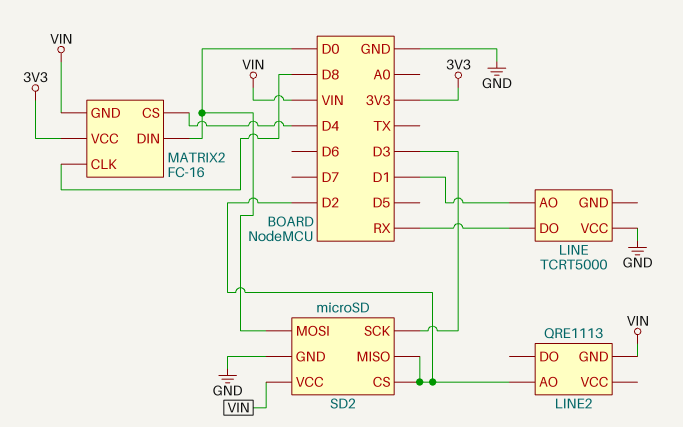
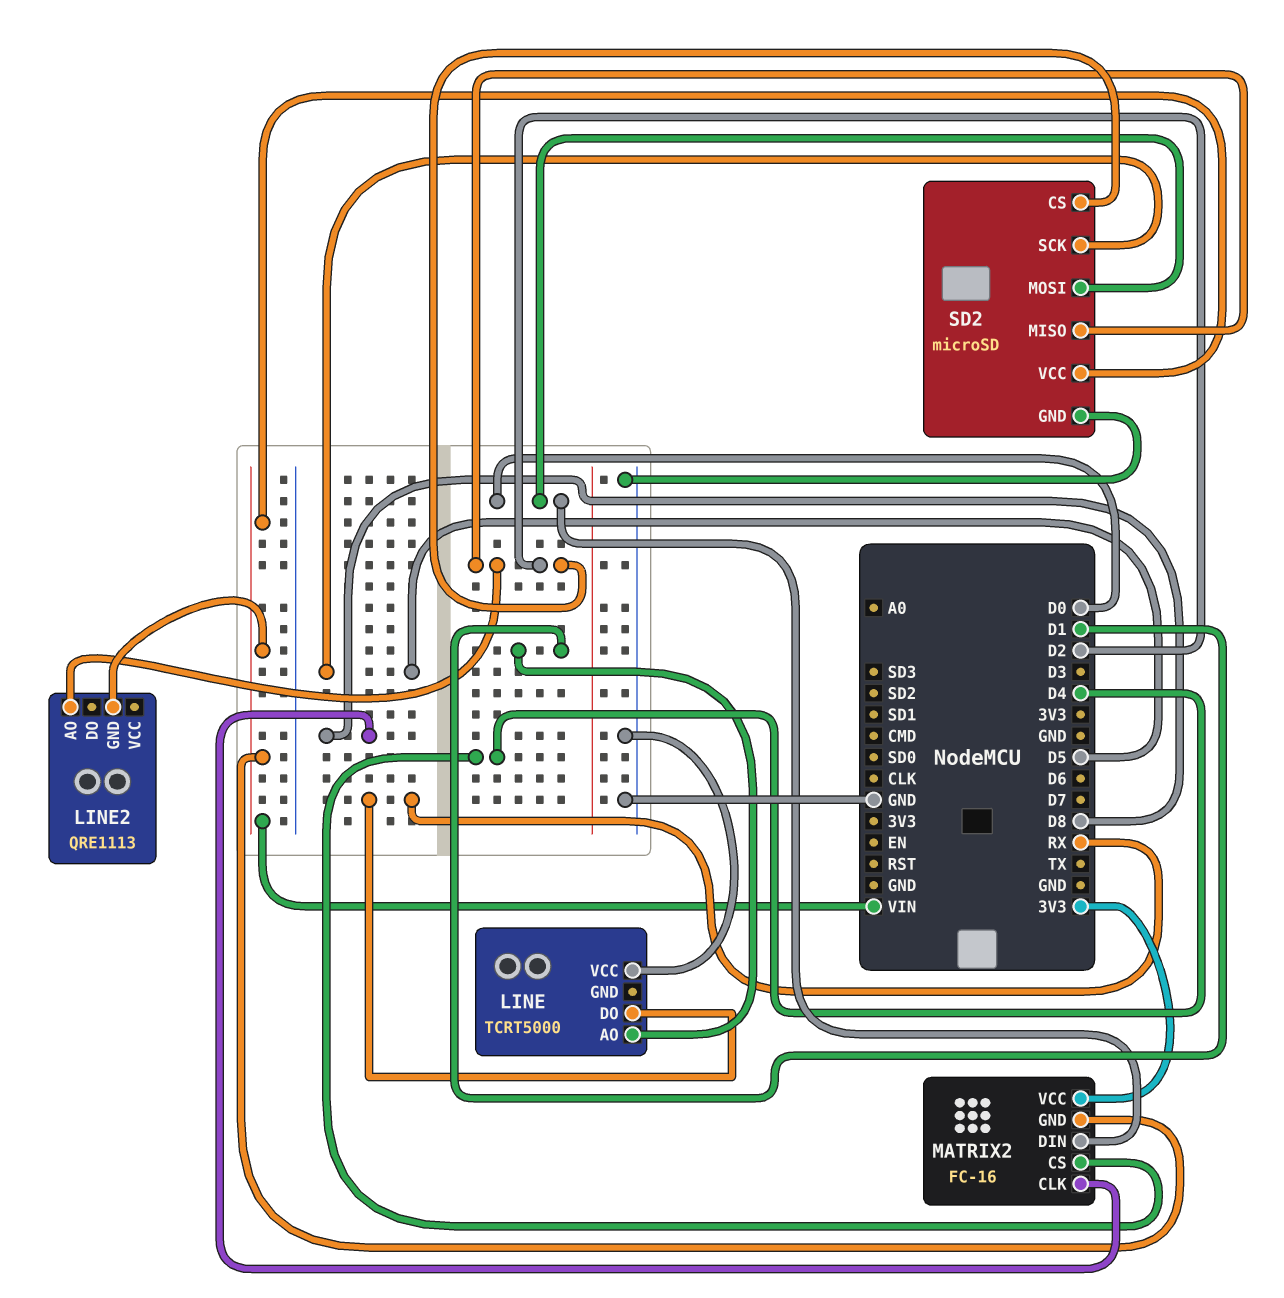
SD2 pin SCK: D3 -> D5

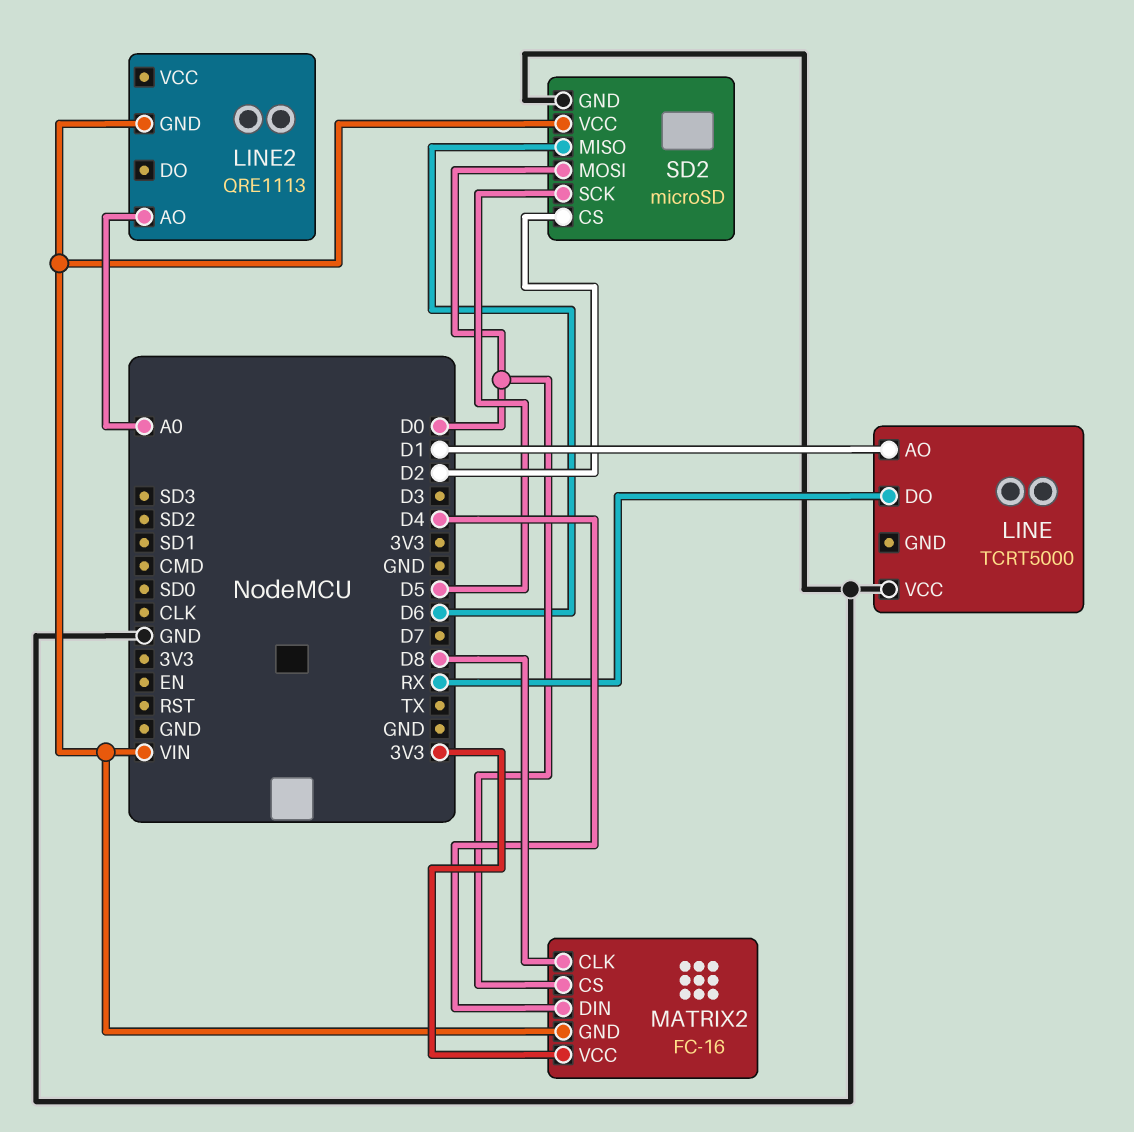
LINE2 pin AO: D2 -> A0
MATRIX2 pin CS: D4 -> D0
MATRIX2 pin DIN: D0 -> D4
SD2 pin MISO: D2 -> D6

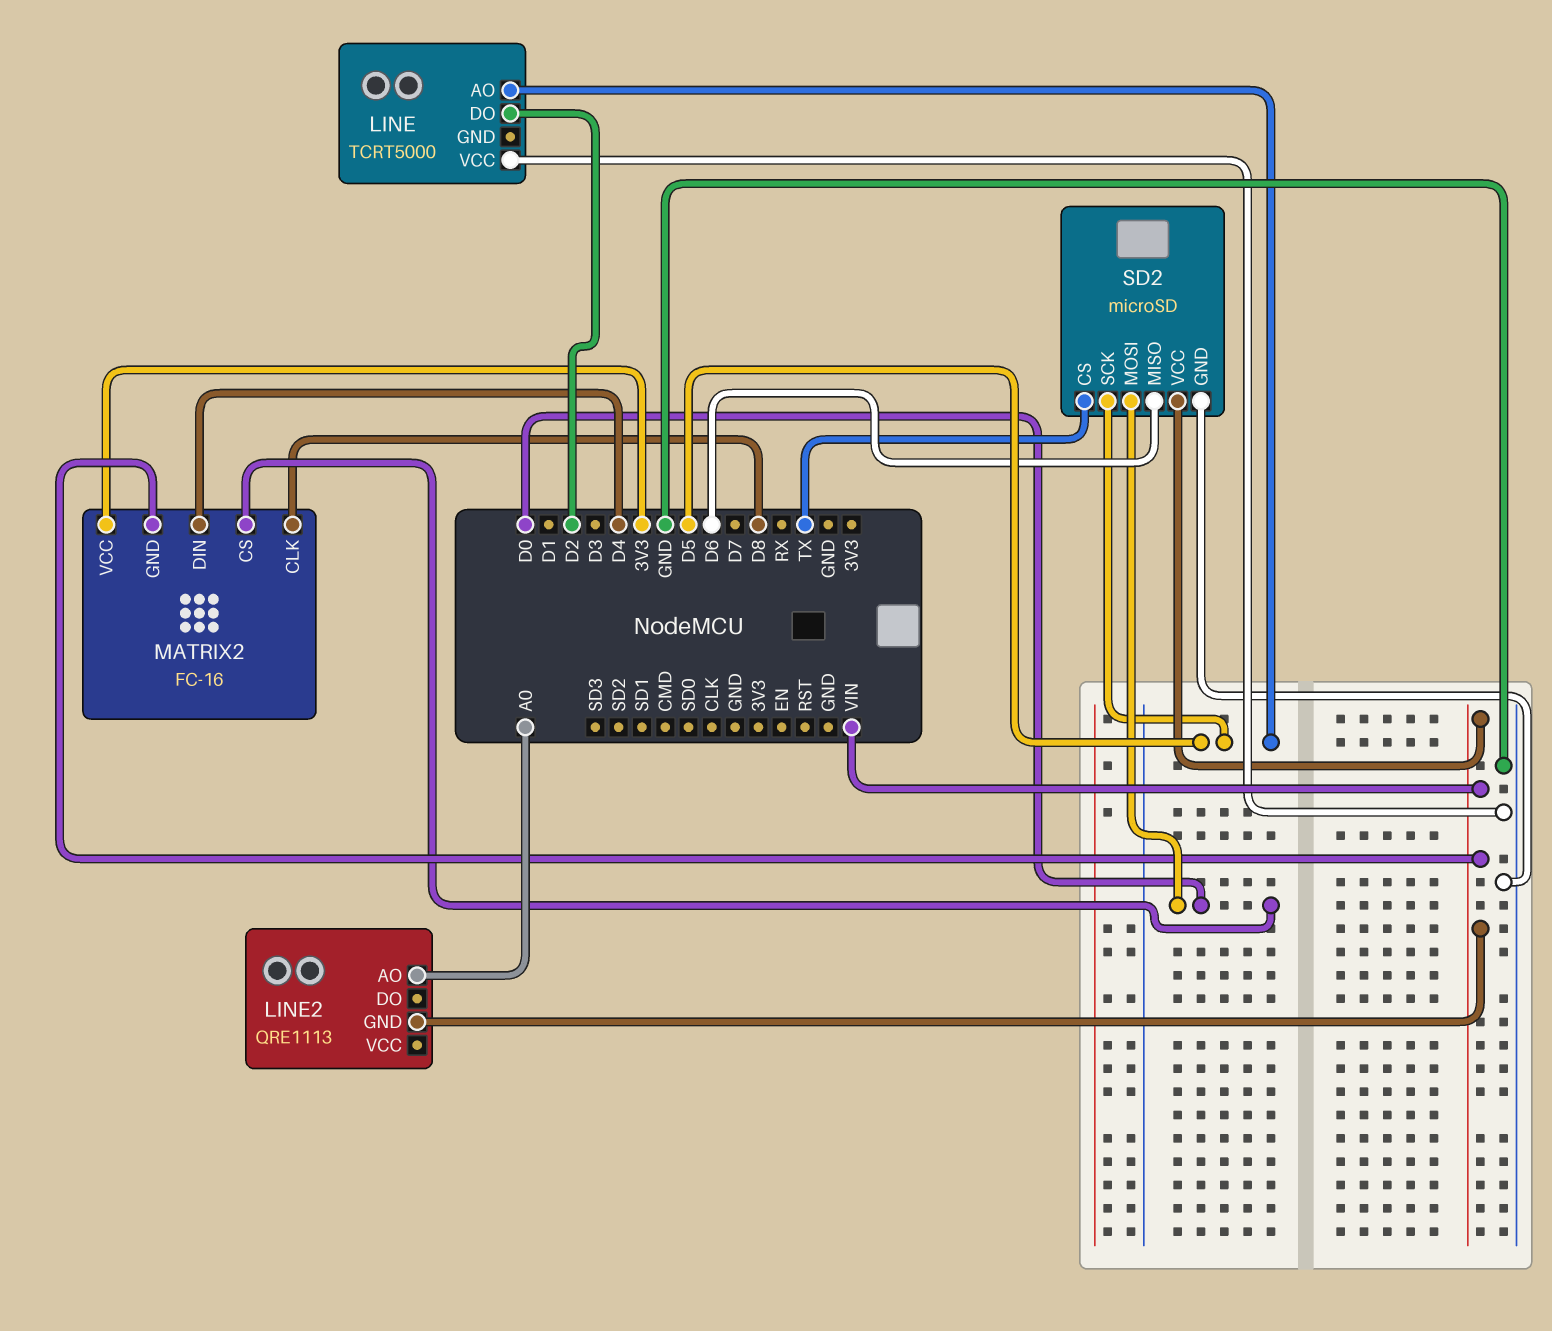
LINE pin AO: D1 -> D5
LINE pin DO: RX -> D2
SD2 pin CS: D2 -> TX

